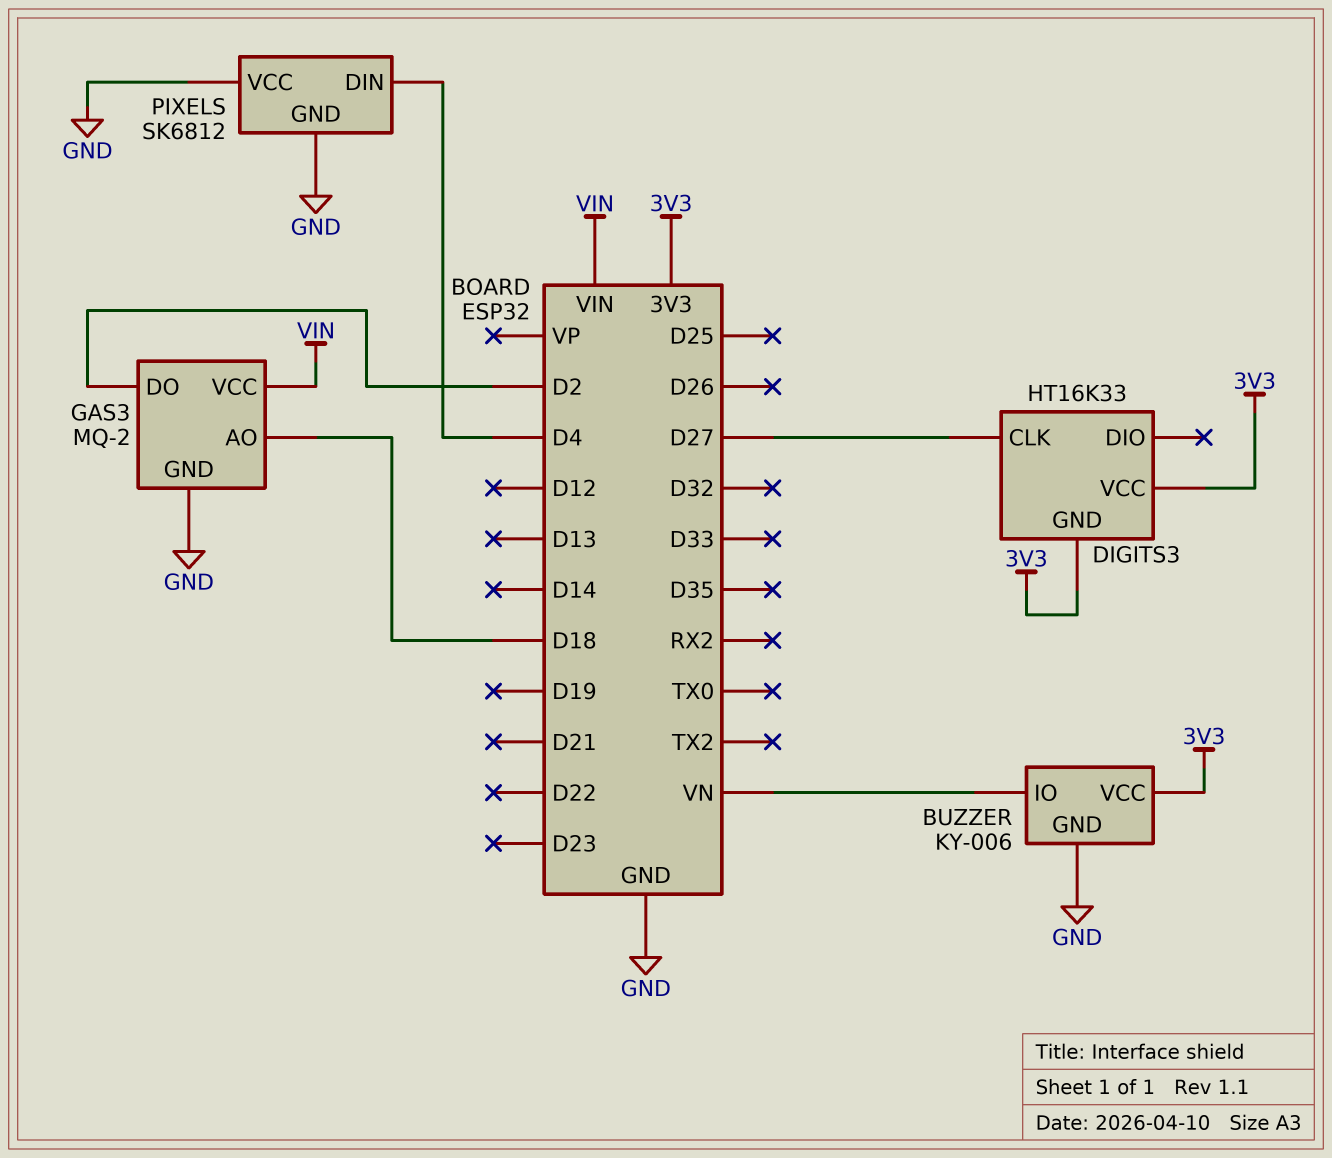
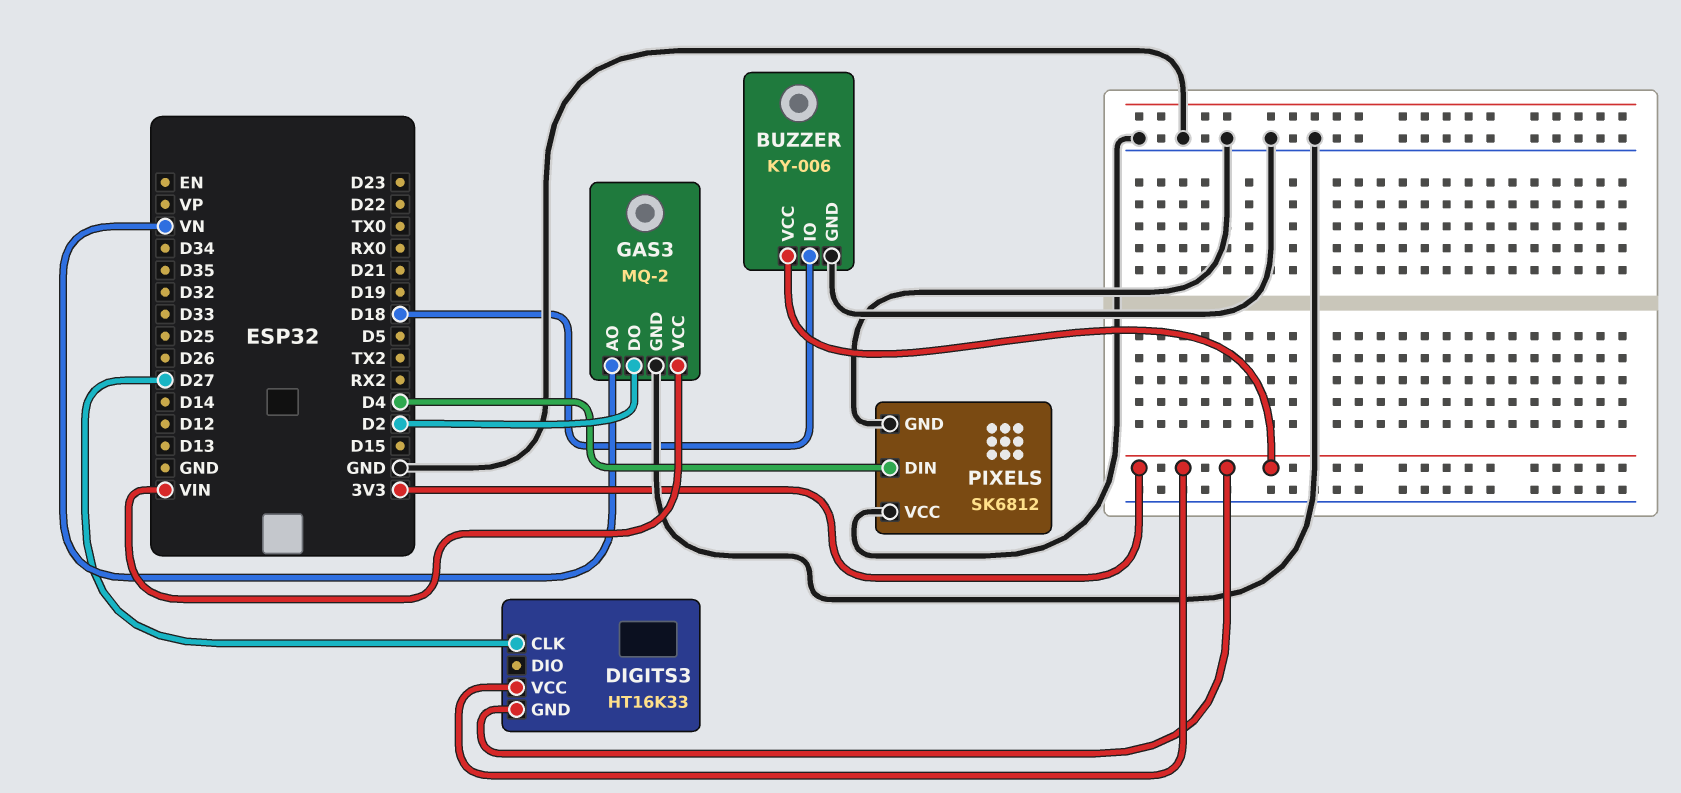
BUZZER pin IO: VN -> D18
GAS3 pin AO: D18 -> VN

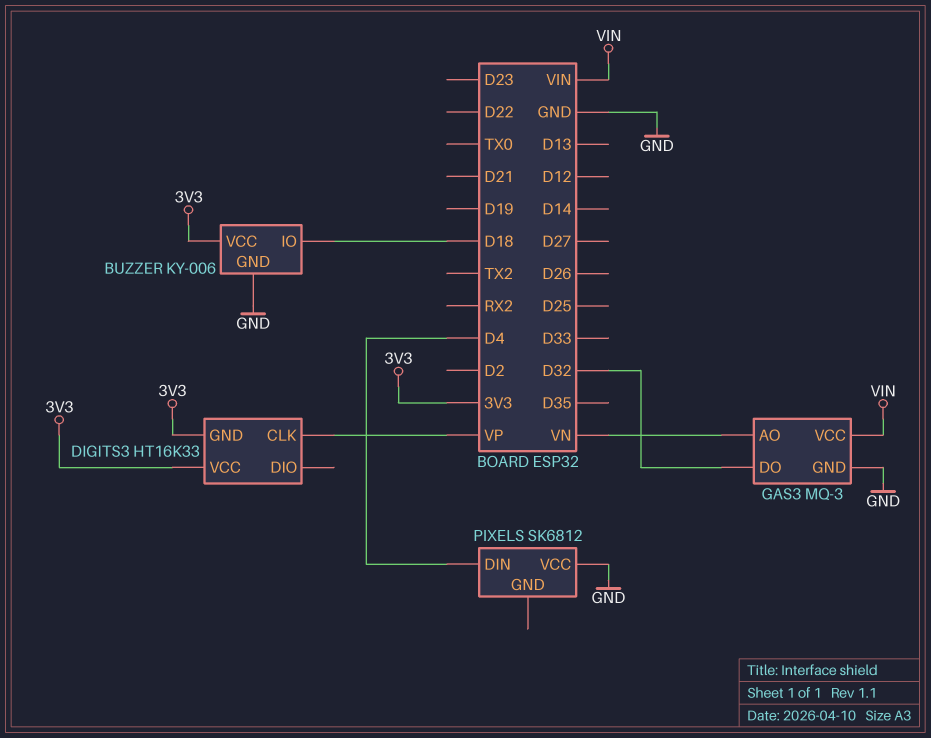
DIGITS3 pin CLK: D27 -> VP
GAS3: MQ-2 -> MQ-3
GAS3 pin DO: D2 -> D32
PIXELS pin GND: GND -> none

